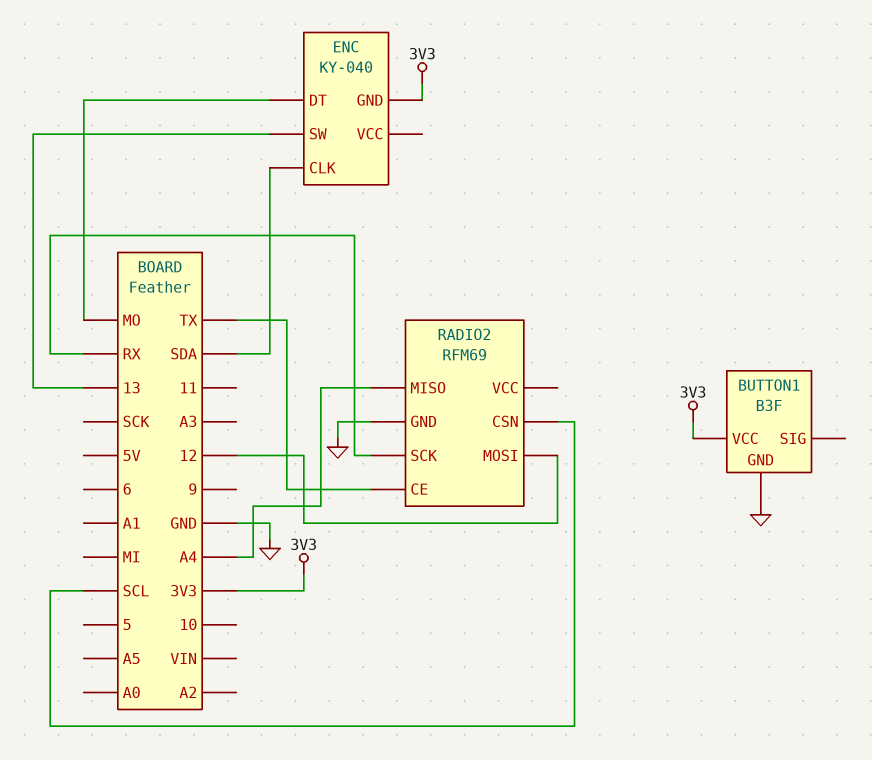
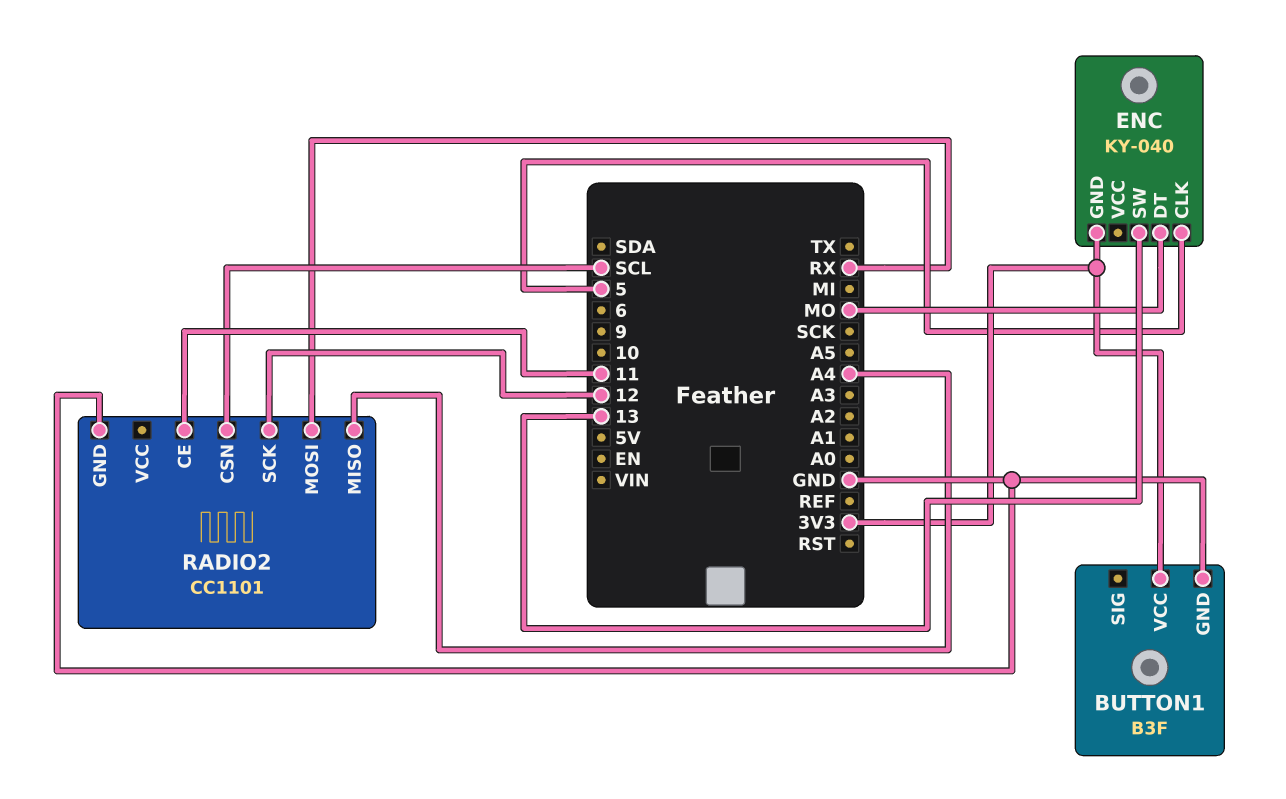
ENC pin CLK: SDA -> 5
RADIO2: RFM69 -> CC1101
RADIO2 pin CE: TX -> 11
RADIO2 pin MOSI: 12 -> RX
RADIO2 pin SCK: RX -> 12

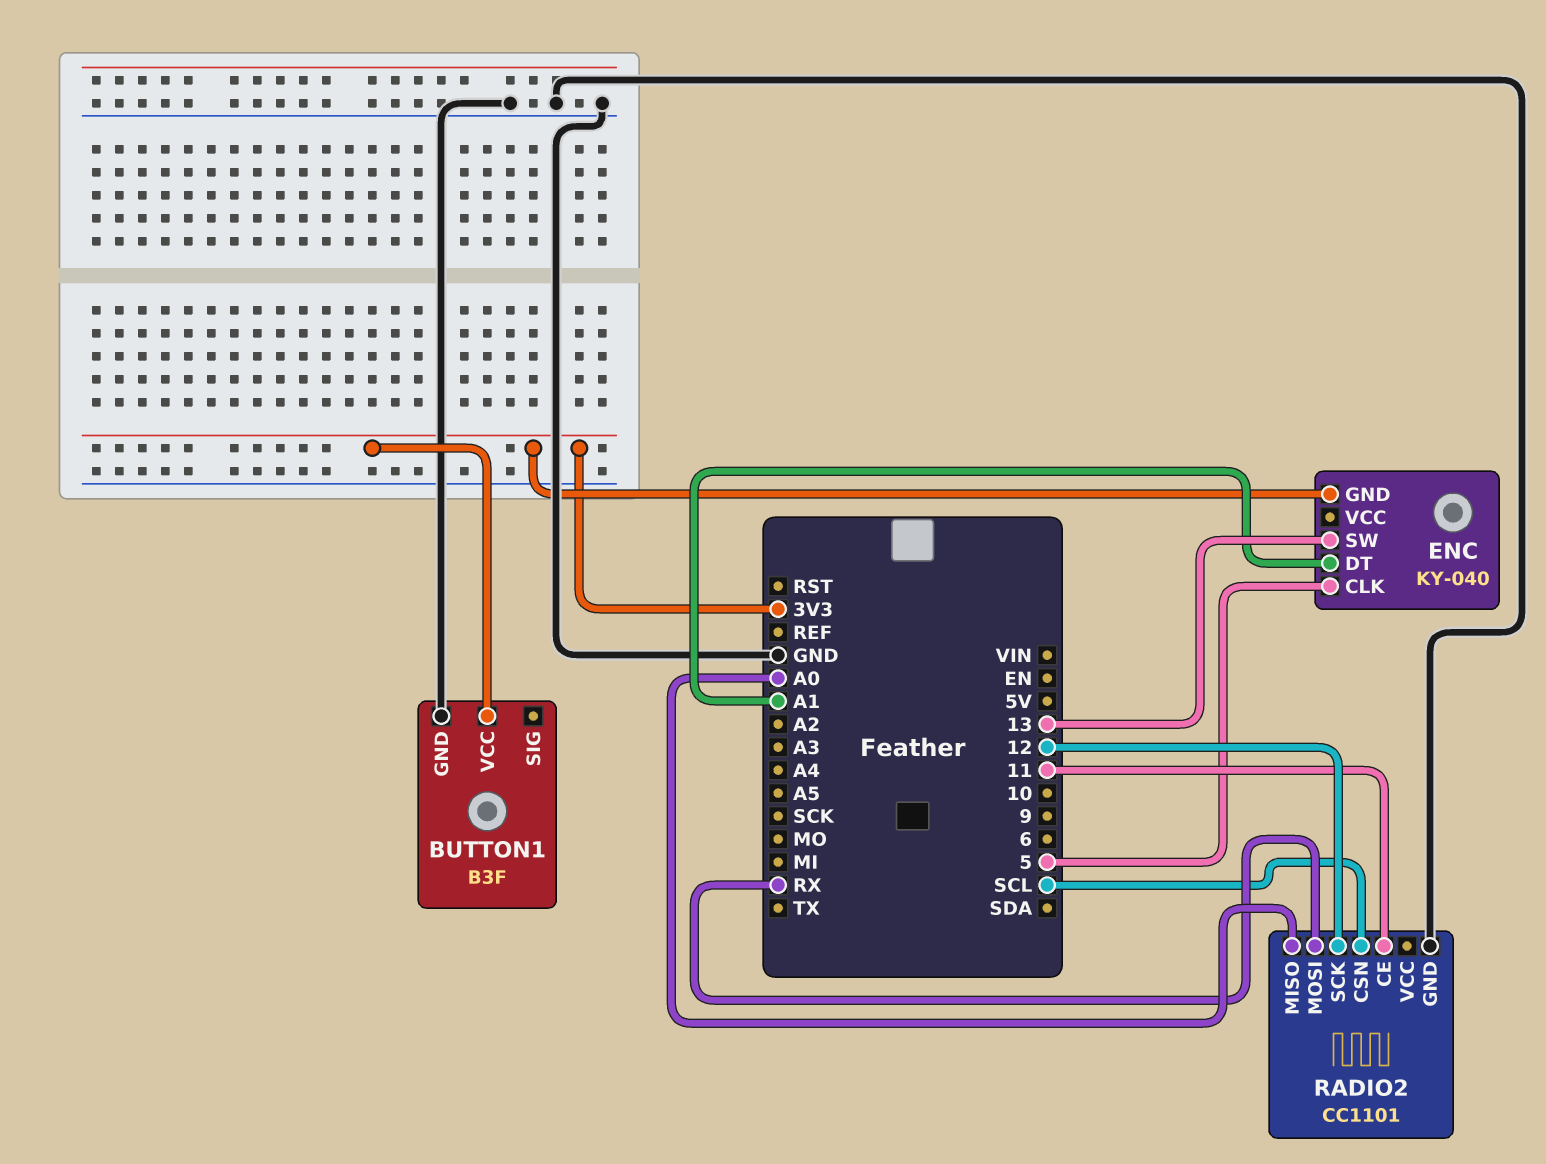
ENC pin DT: MO -> A1
RADIO2 pin MISO: A4 -> A0

